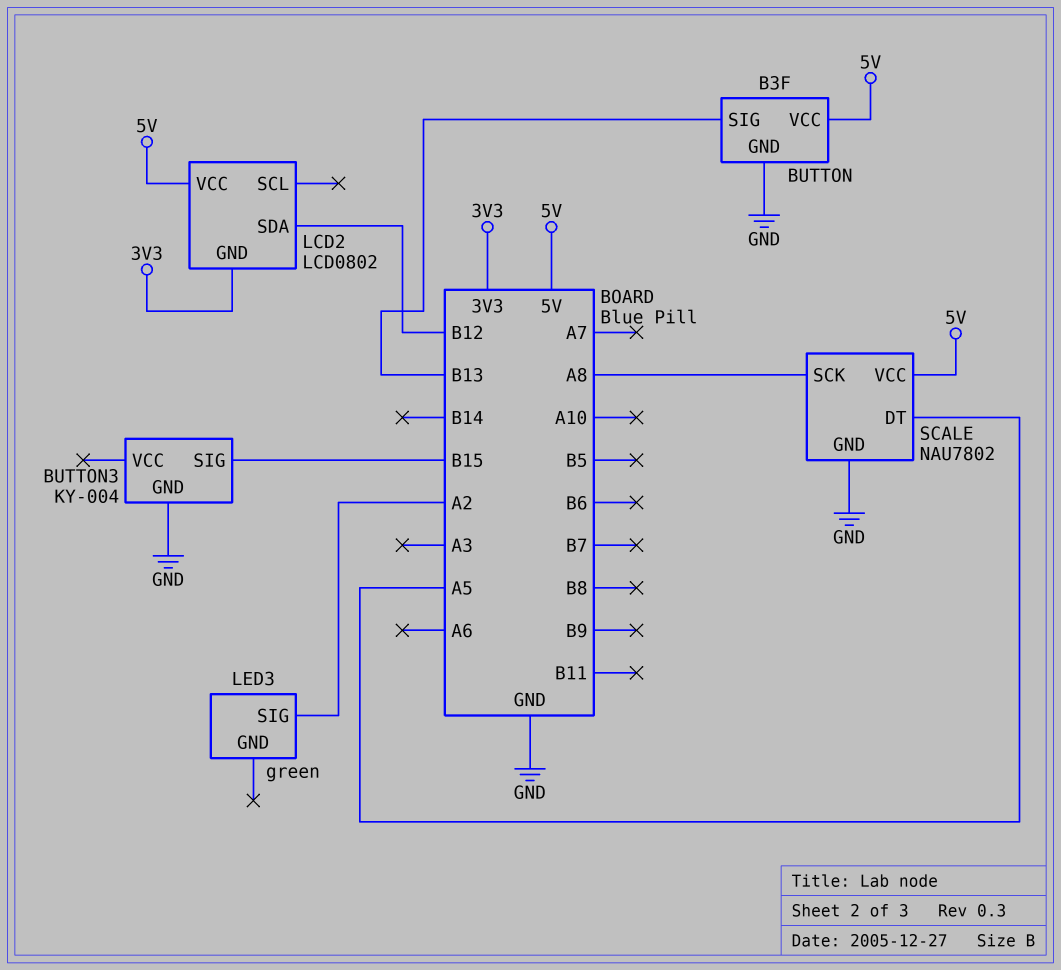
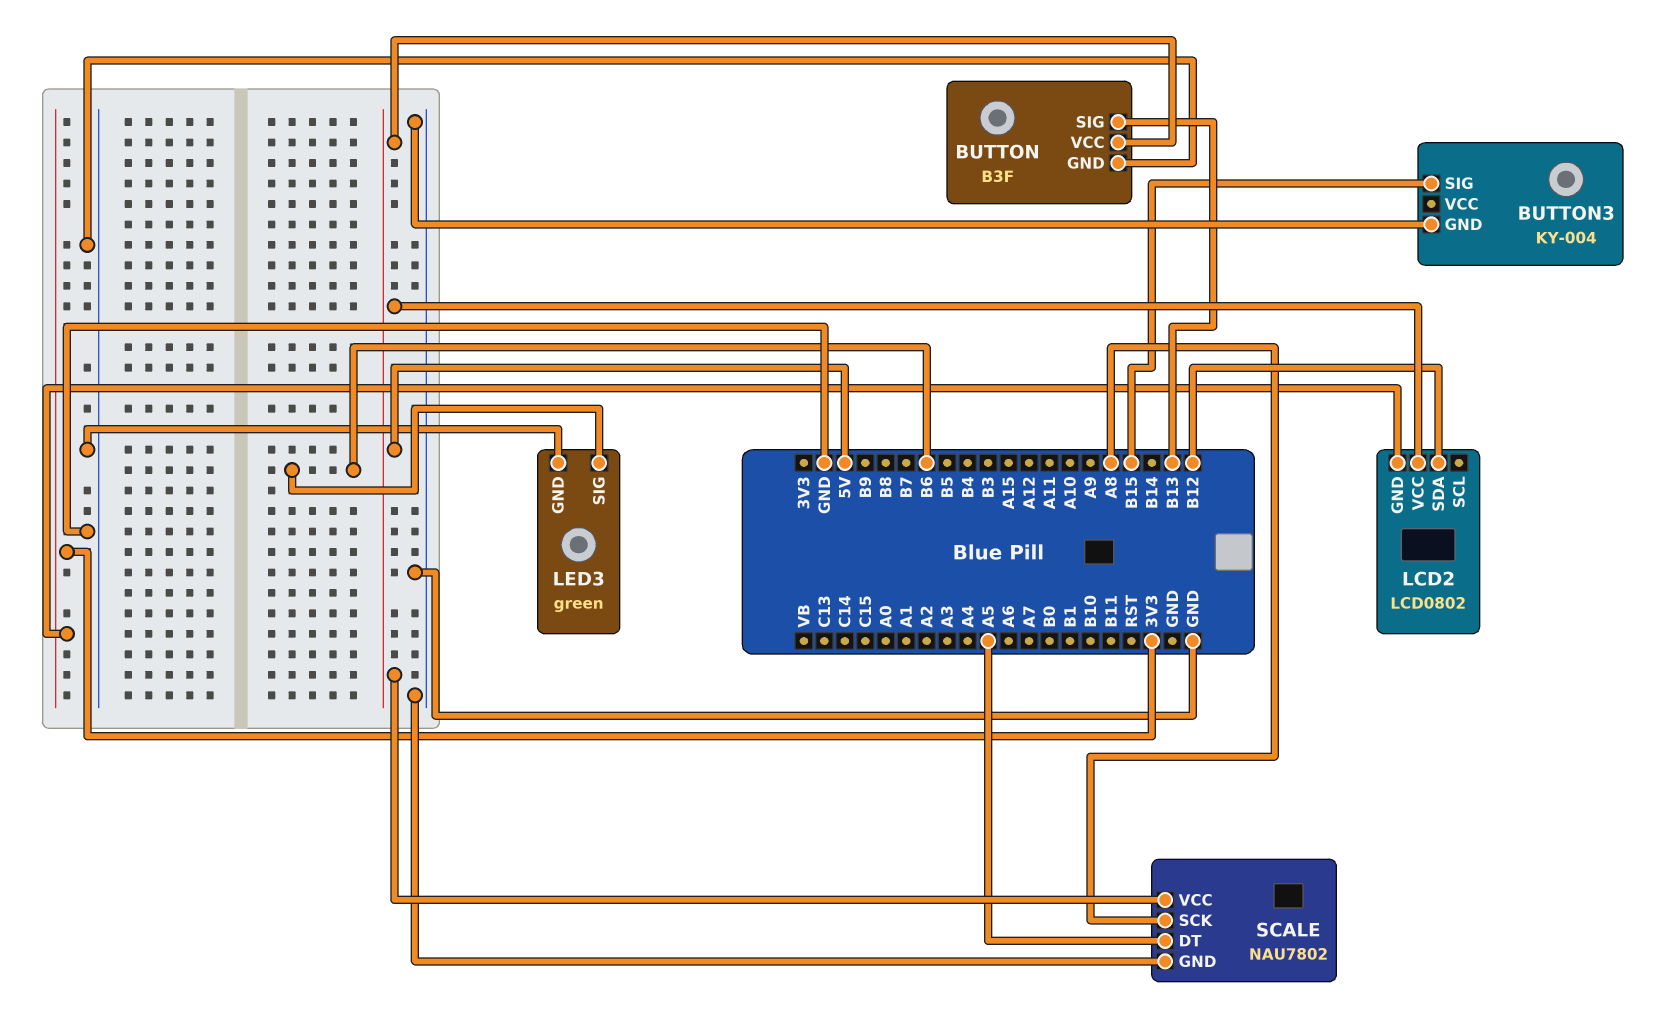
LED3 pin GND: none -> GND
LED3 pin SIG: A2 -> B6

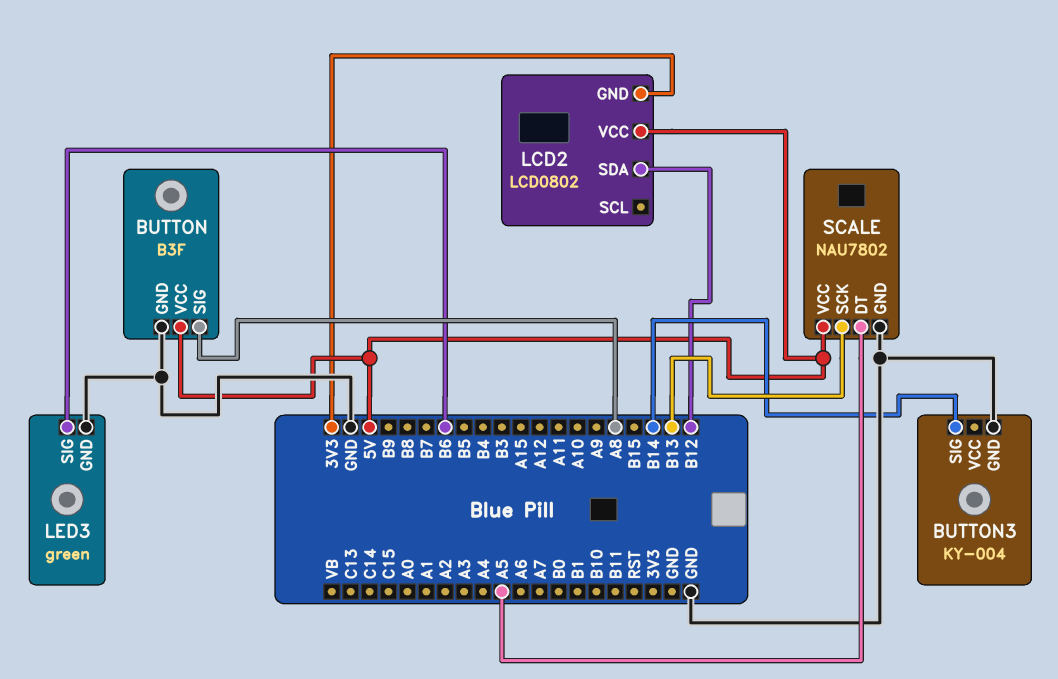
BUTTON pin SIG: B13 -> A8
BUTTON3 pin SIG: B15 -> B14
SCALE pin SCK: A8 -> B13

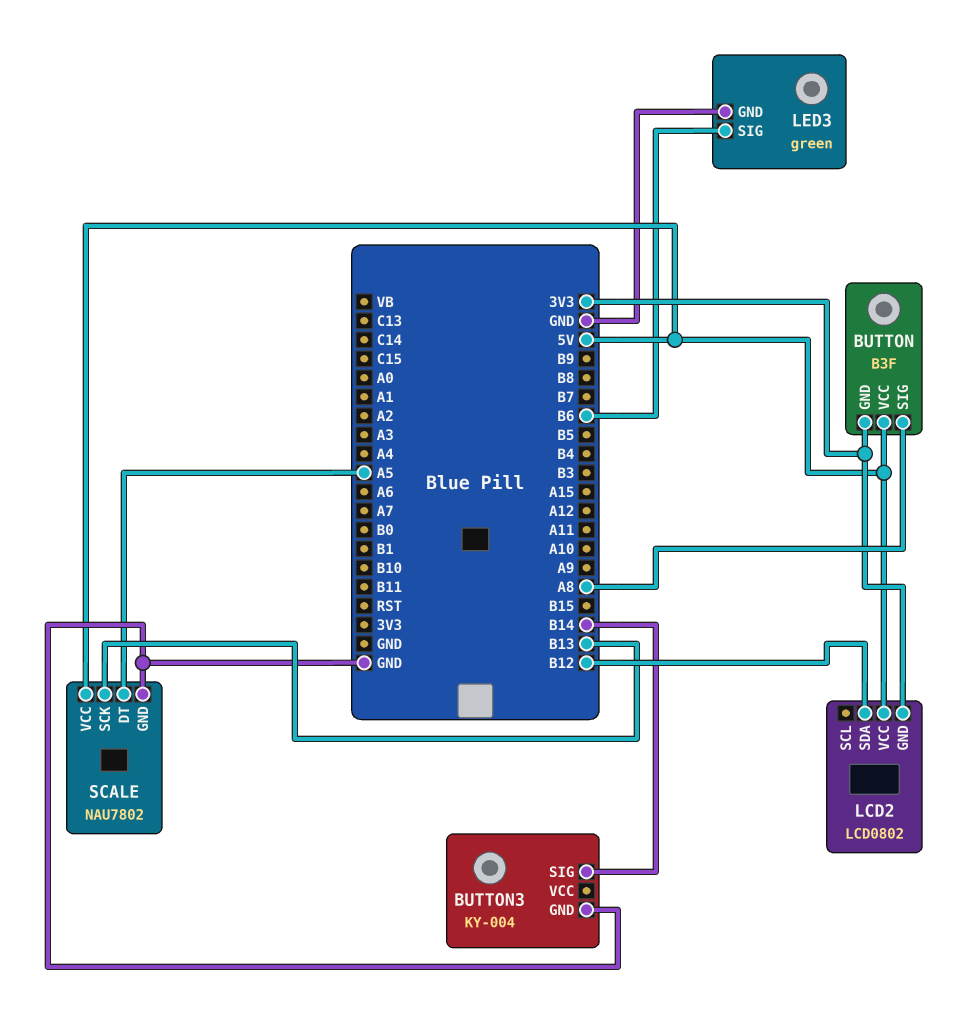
BUTTON pin GND: GND -> 3V3

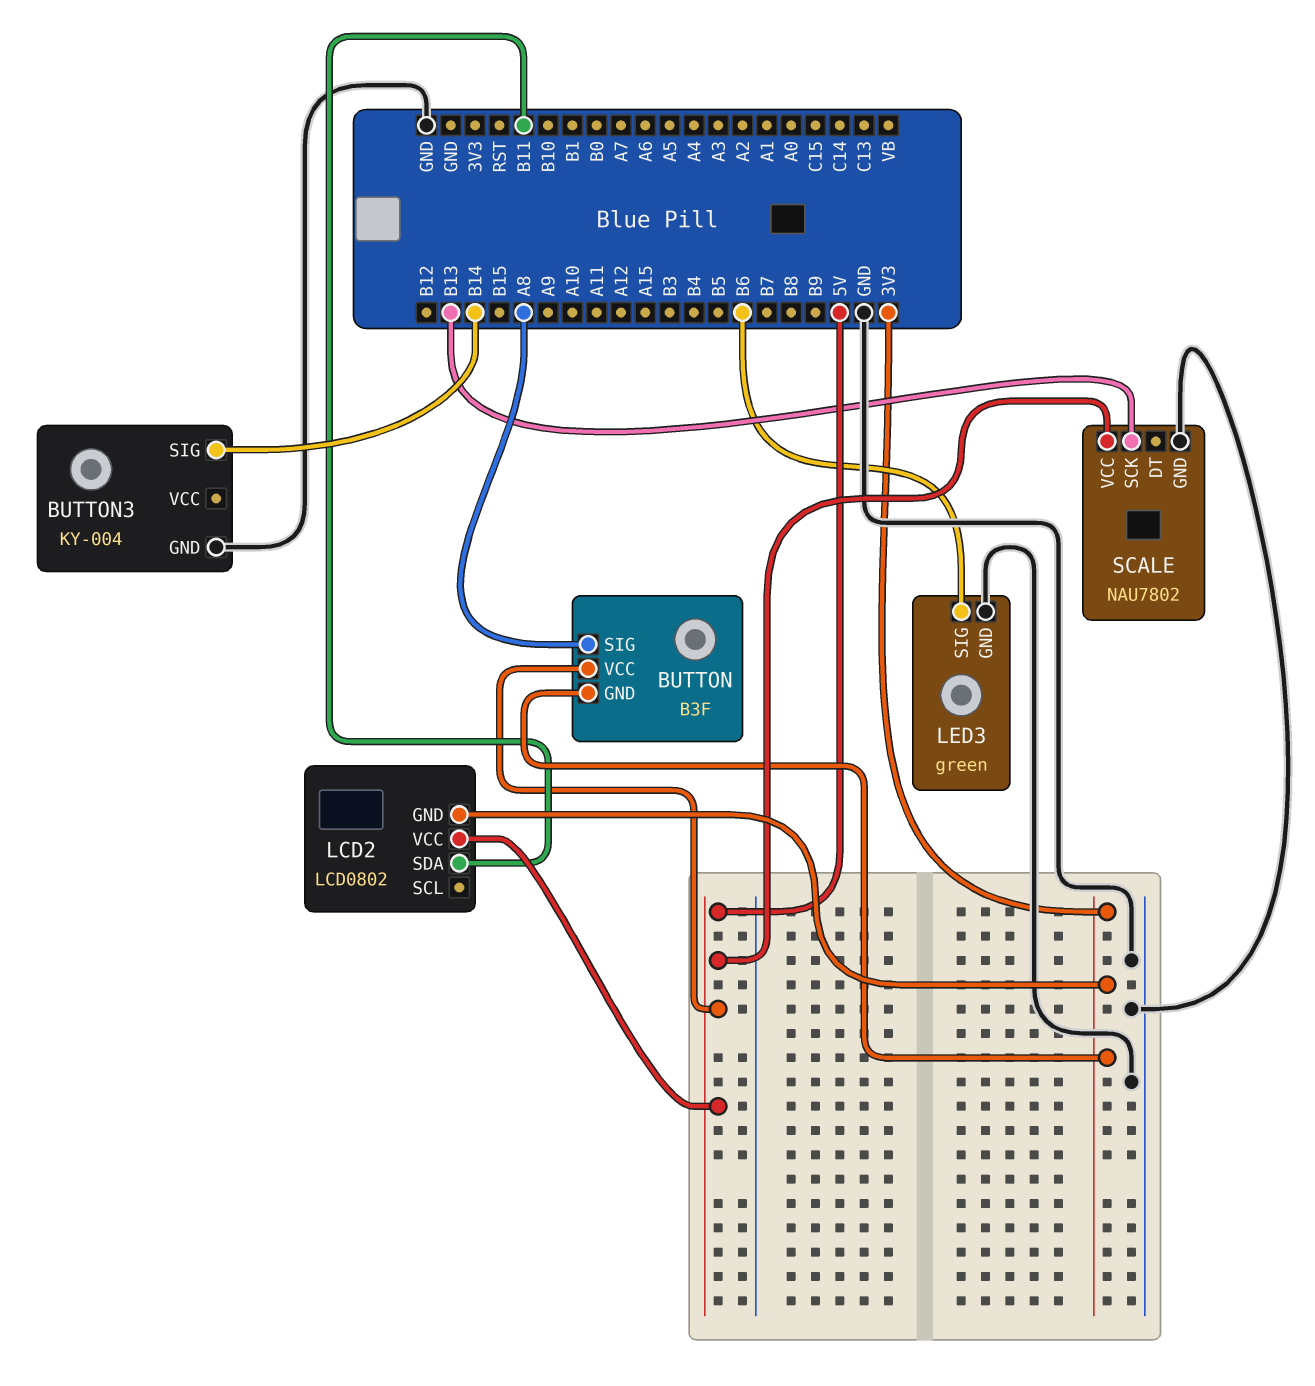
LCD2 pin SDA: B12 -> B11
SCALE pin DT: A5 -> none

